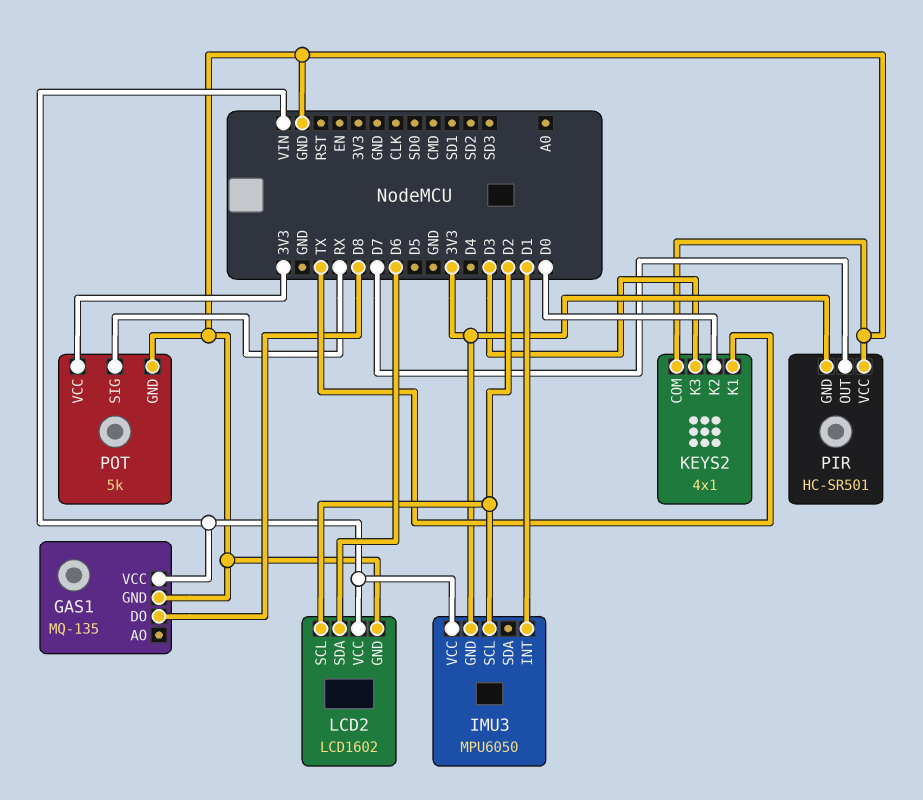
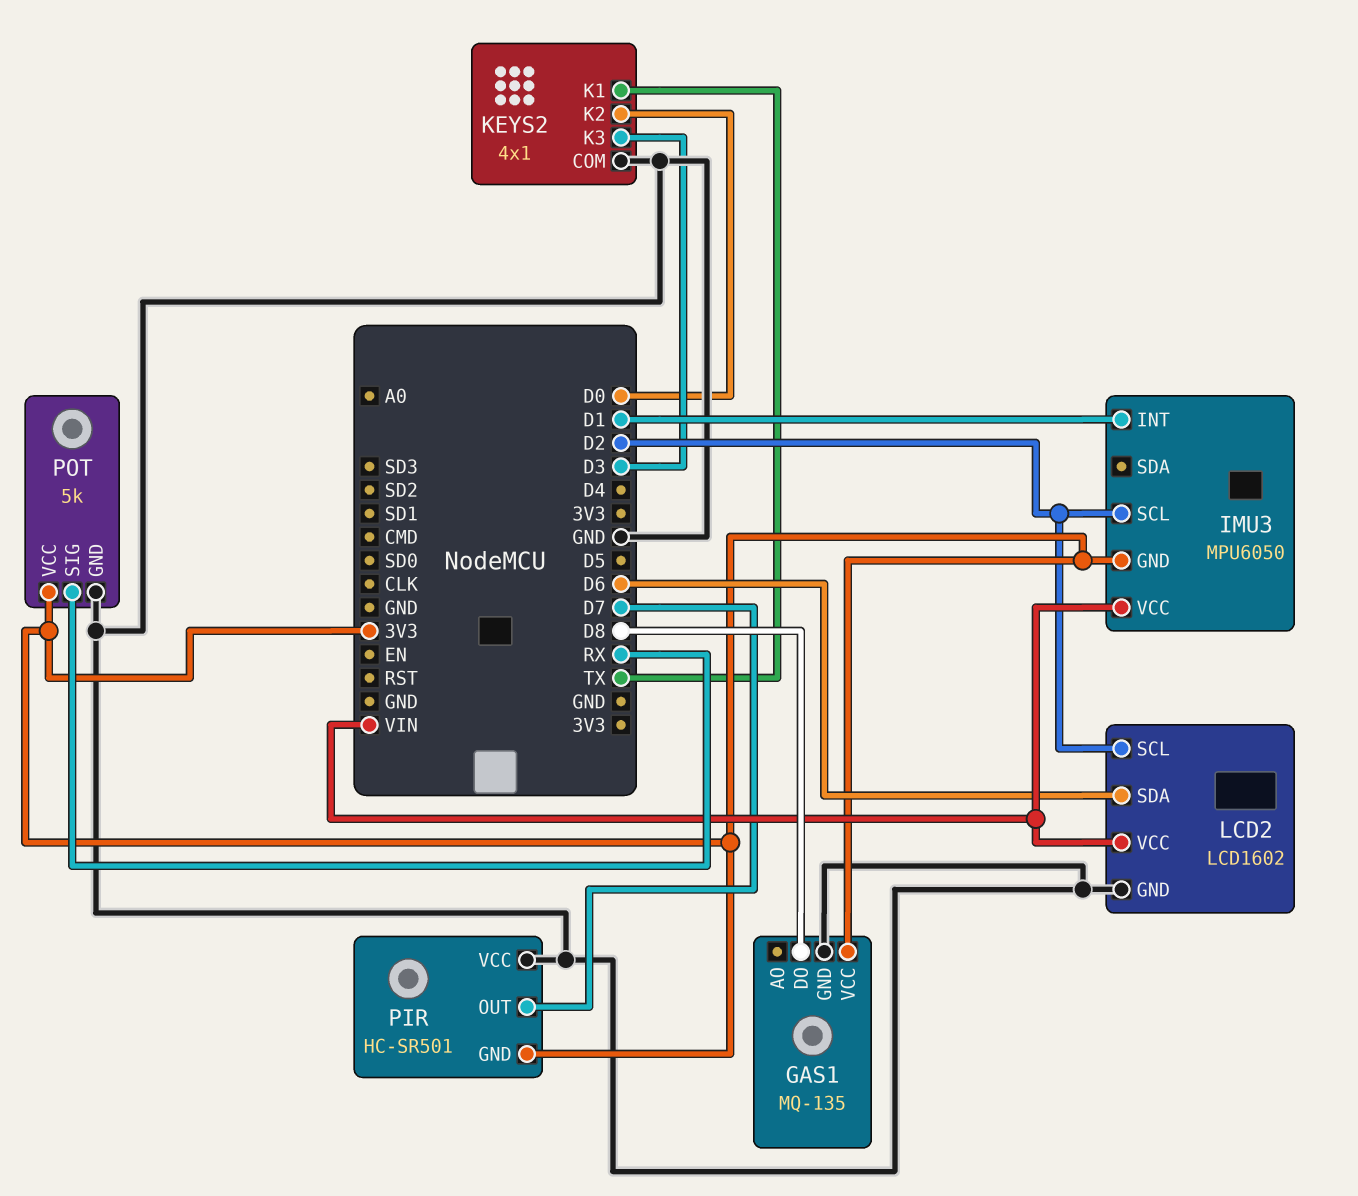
GAS1 pin VCC: VIN -> 3V3

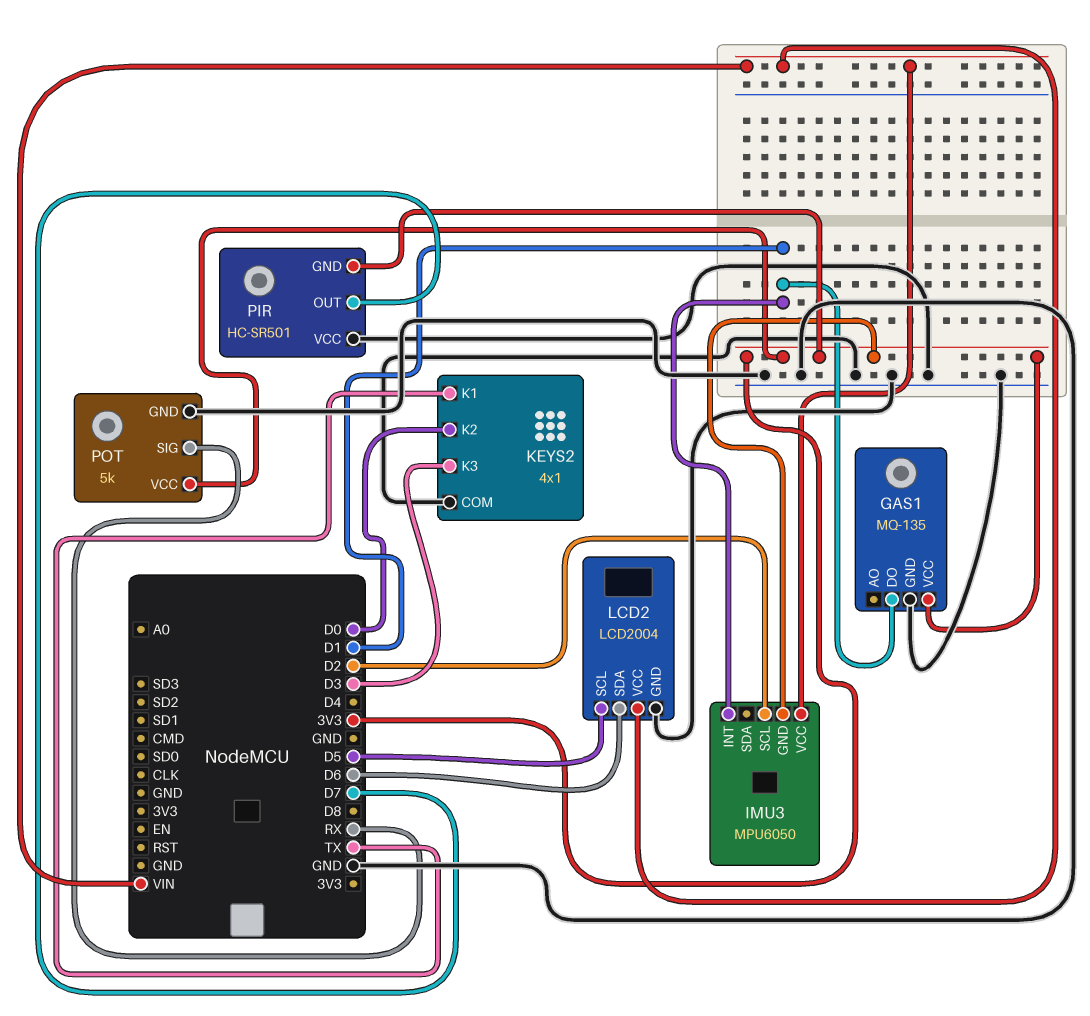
GAS1 pin DO: D8 -> D1
LCD2: LCD1602 -> LCD2004
LCD2 pin SCL: D2 -> D5

